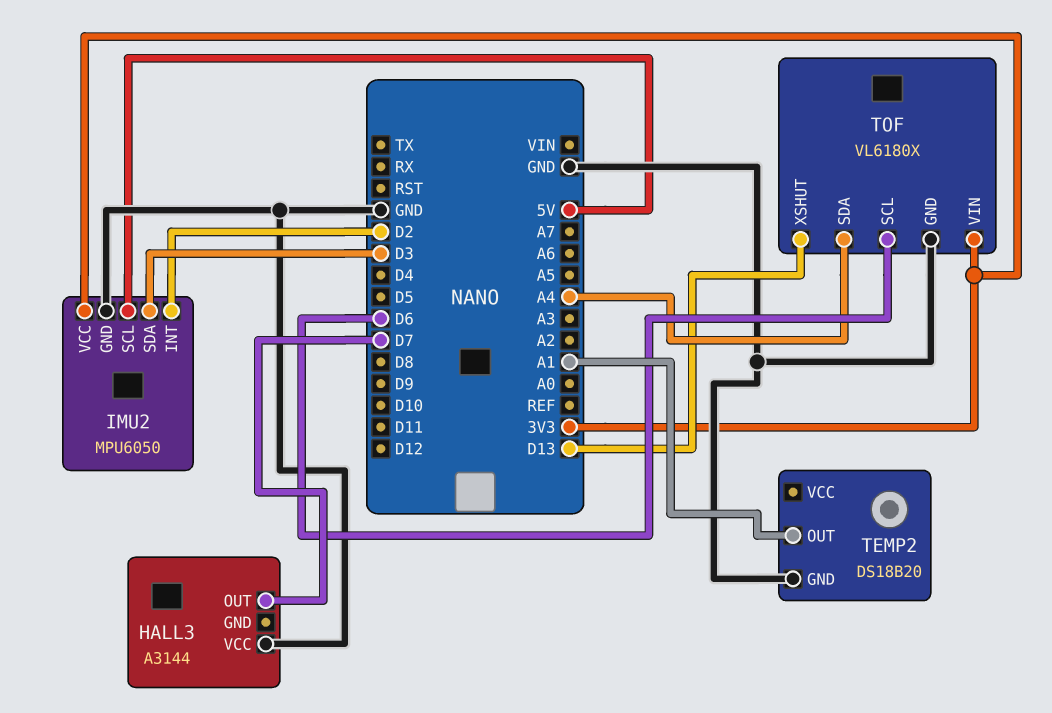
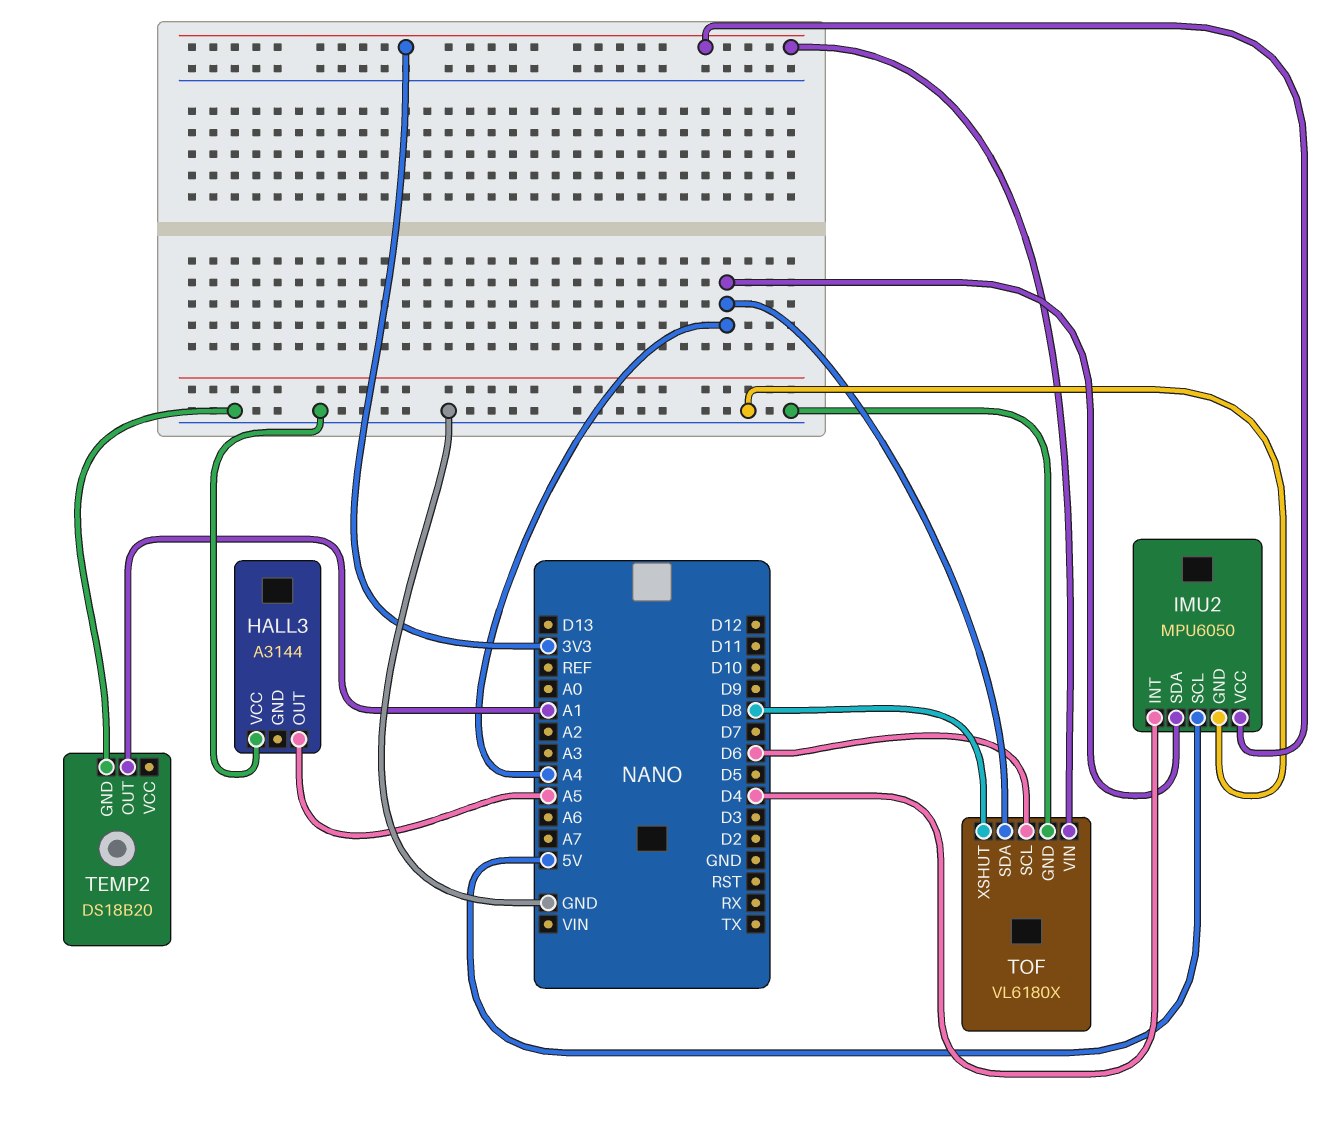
HALL3 pin OUT: D7 -> A5
IMU2 pin INT: D2 -> D4
IMU2 pin SDA: D3 -> A4
TOF pin XSHUT: D13 -> D8

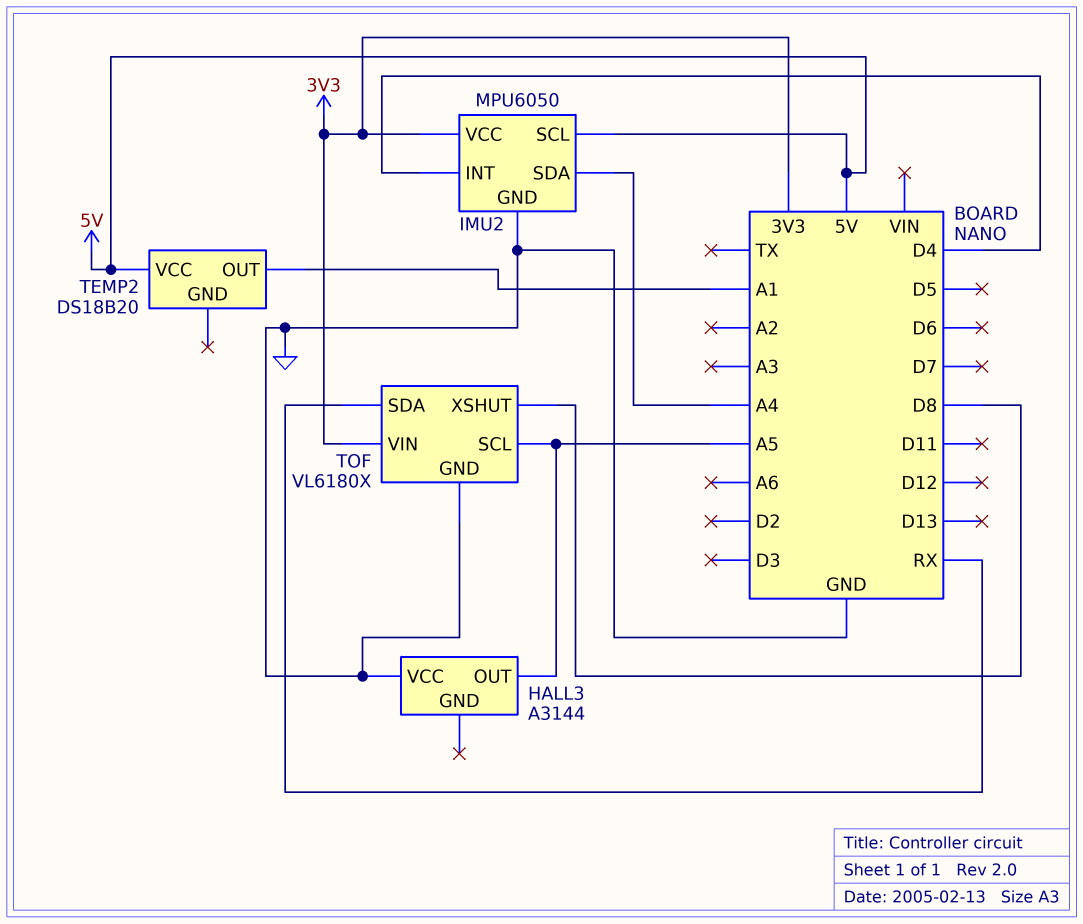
TEMP2 pin GND: GND -> none
TEMP2 pin VCC: none -> 5V
TOF pin SCL: D6 -> A5
TOF pin SDA: A4 -> RX

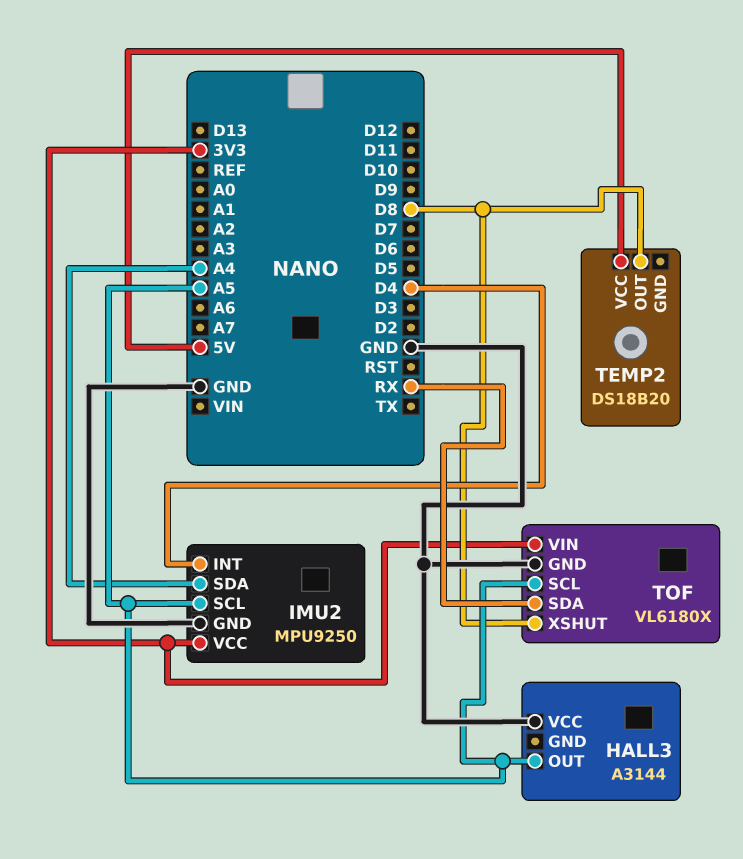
IMU2: MPU6050 -> MPU9250
IMU2 pin SCL: 5V -> A5
TEMP2 pin OUT: A1 -> D8

